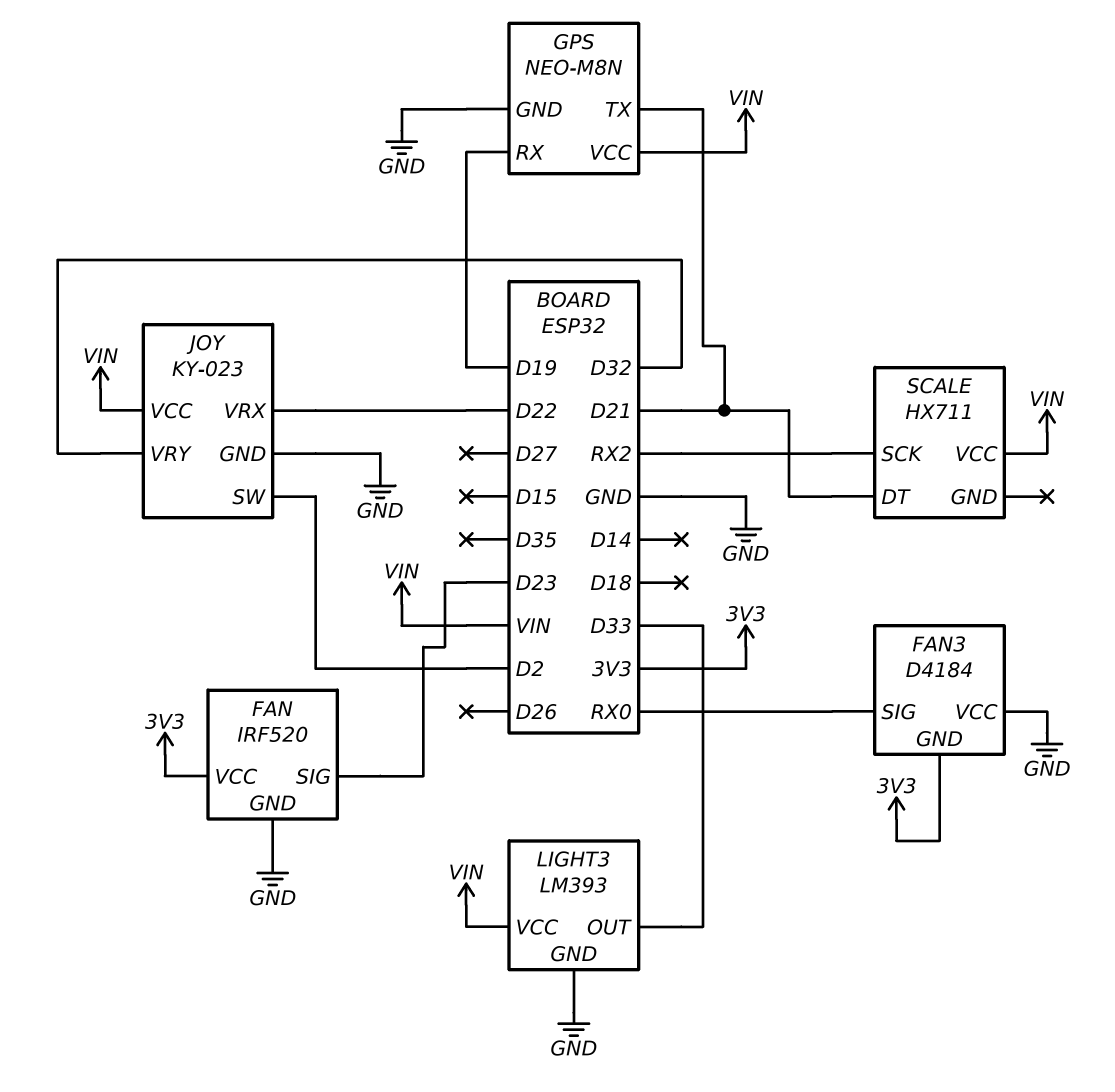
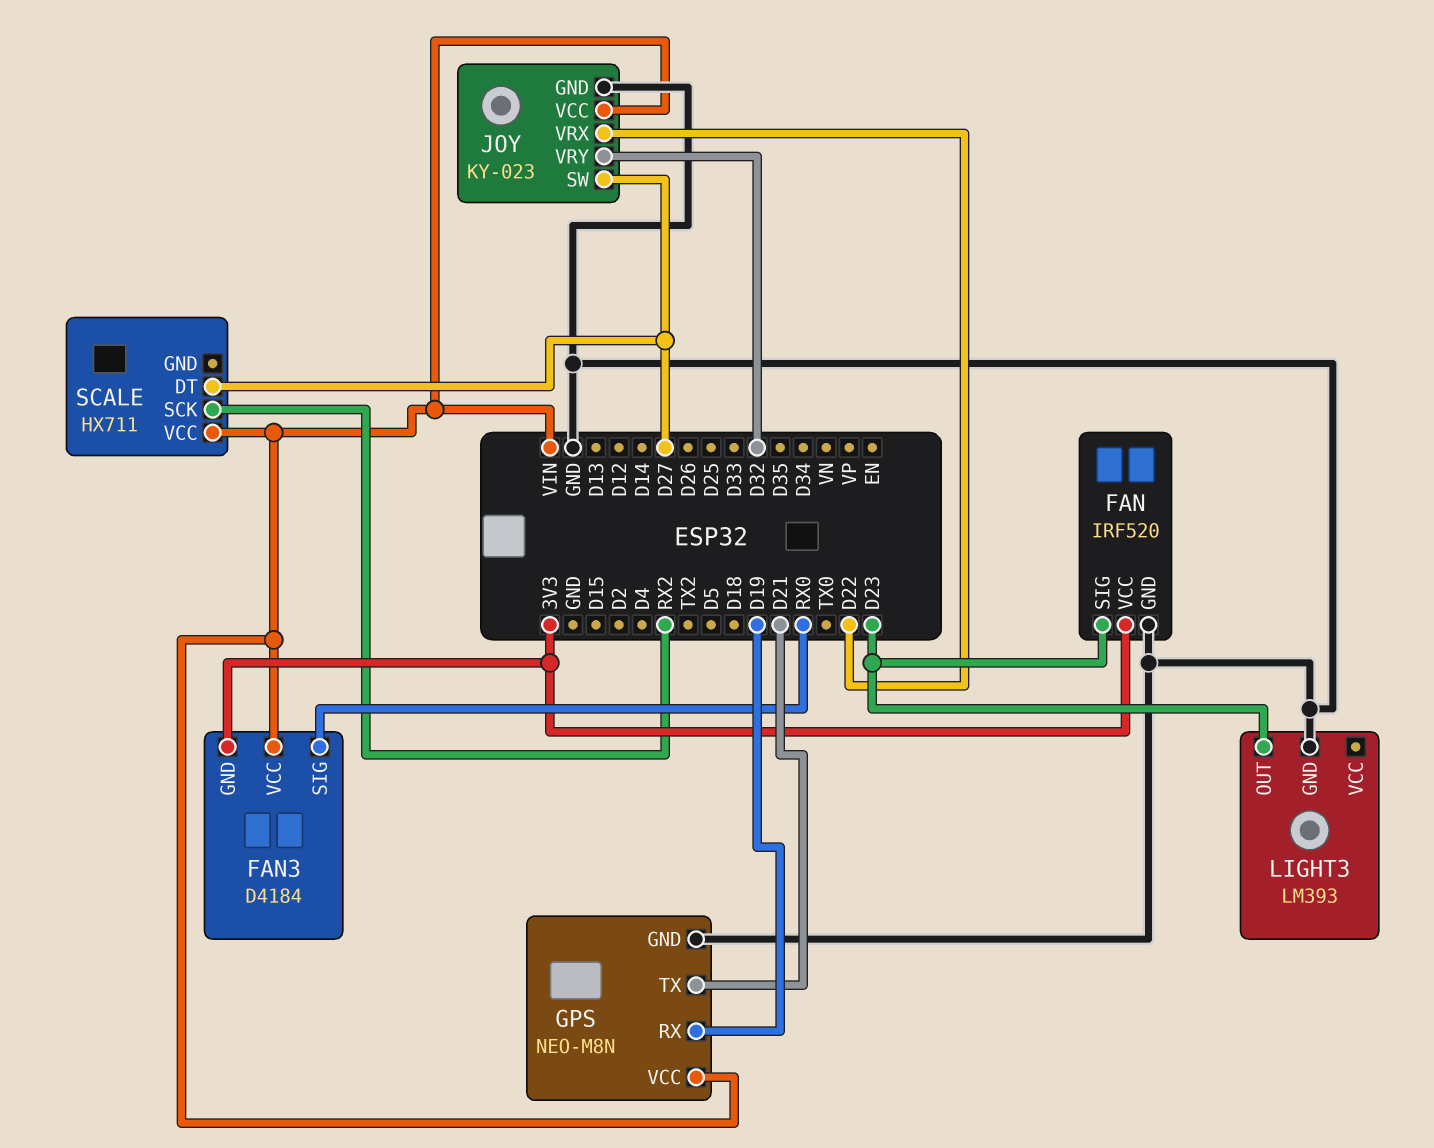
FAN3 pin VCC: GND -> VIN
JOY pin SW: D2 -> D27
LIGHT3 pin OUT: D33 -> D23
LIGHT3 pin VCC: VIN -> none
SCALE pin DT: D21 -> D27

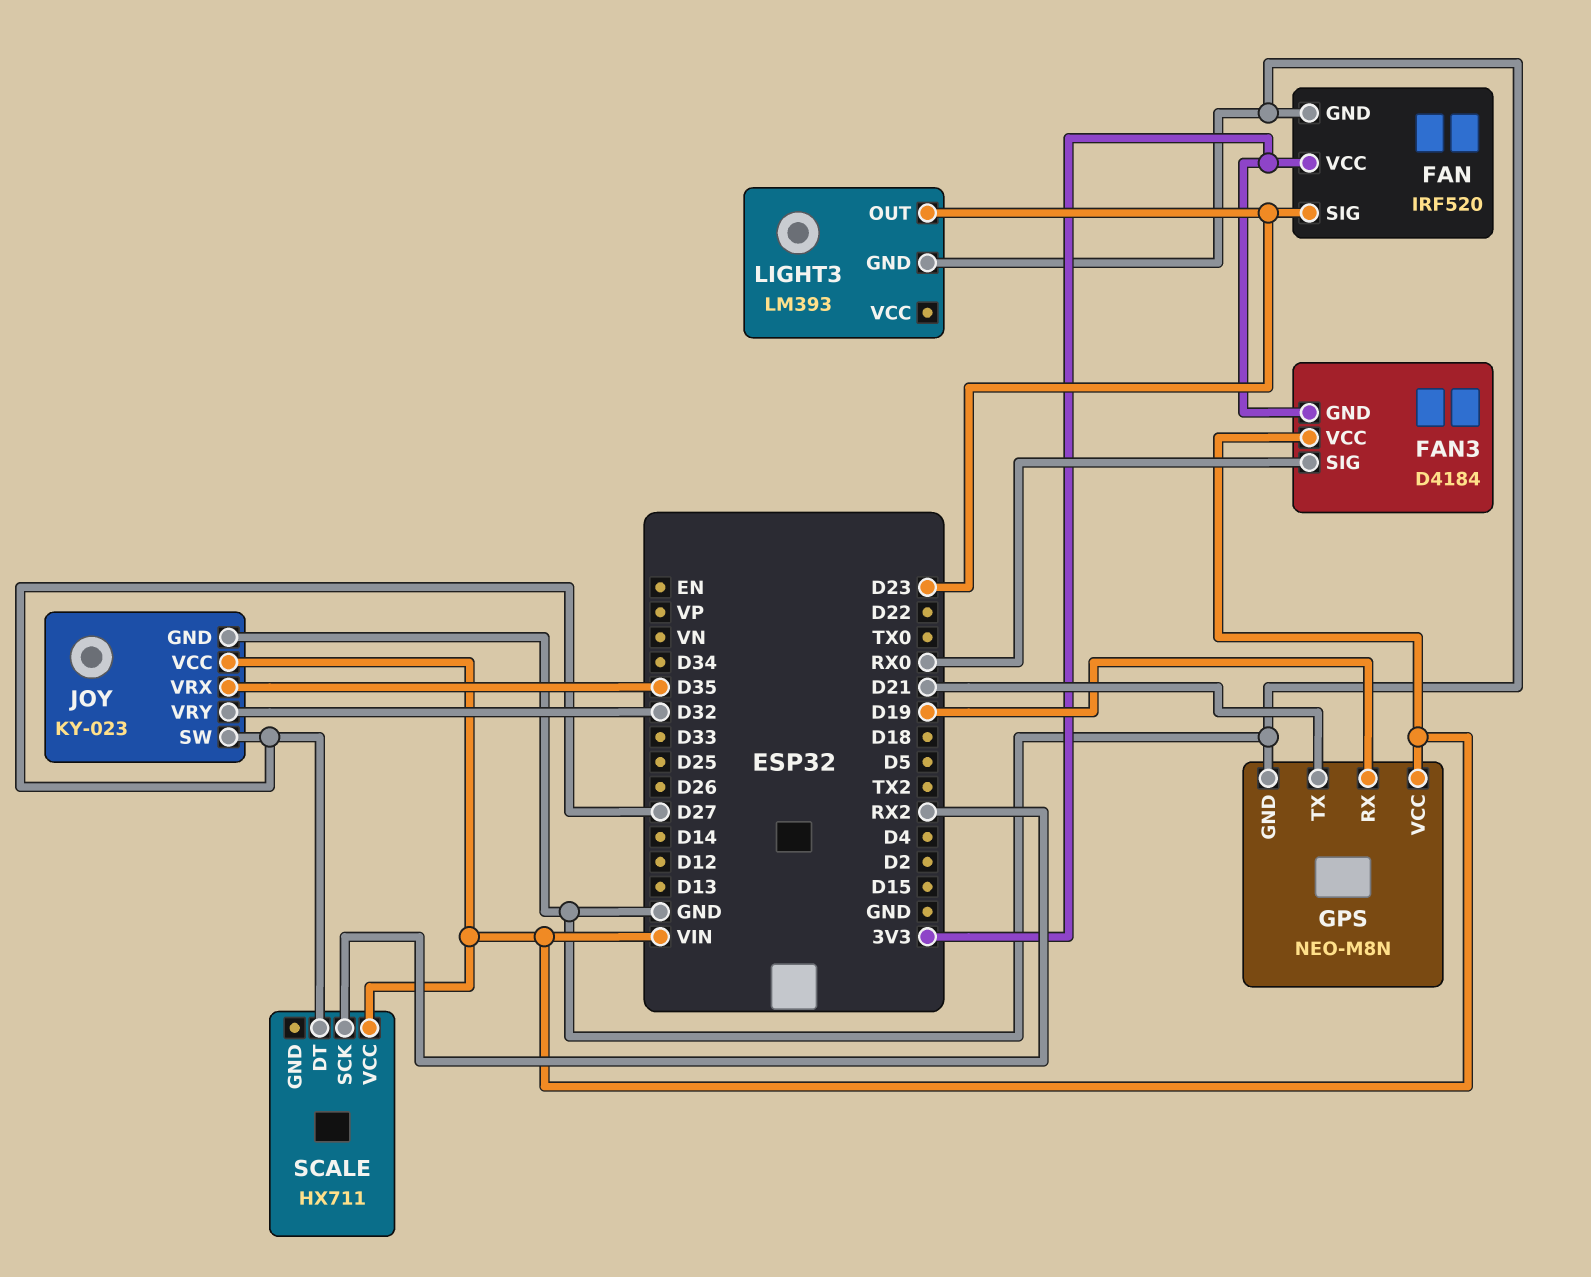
JOY pin VRX: D22 -> D35

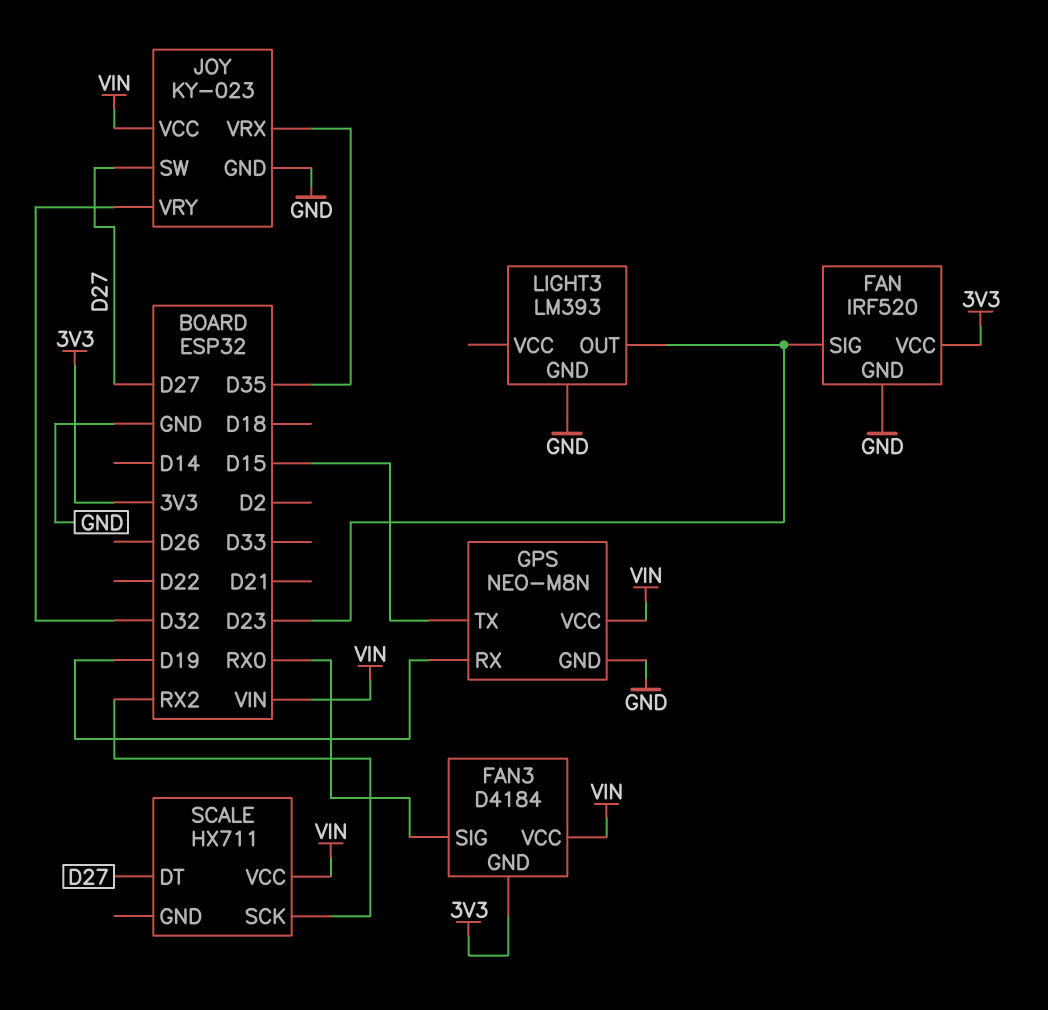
GPS pin TX: D21 -> D15

